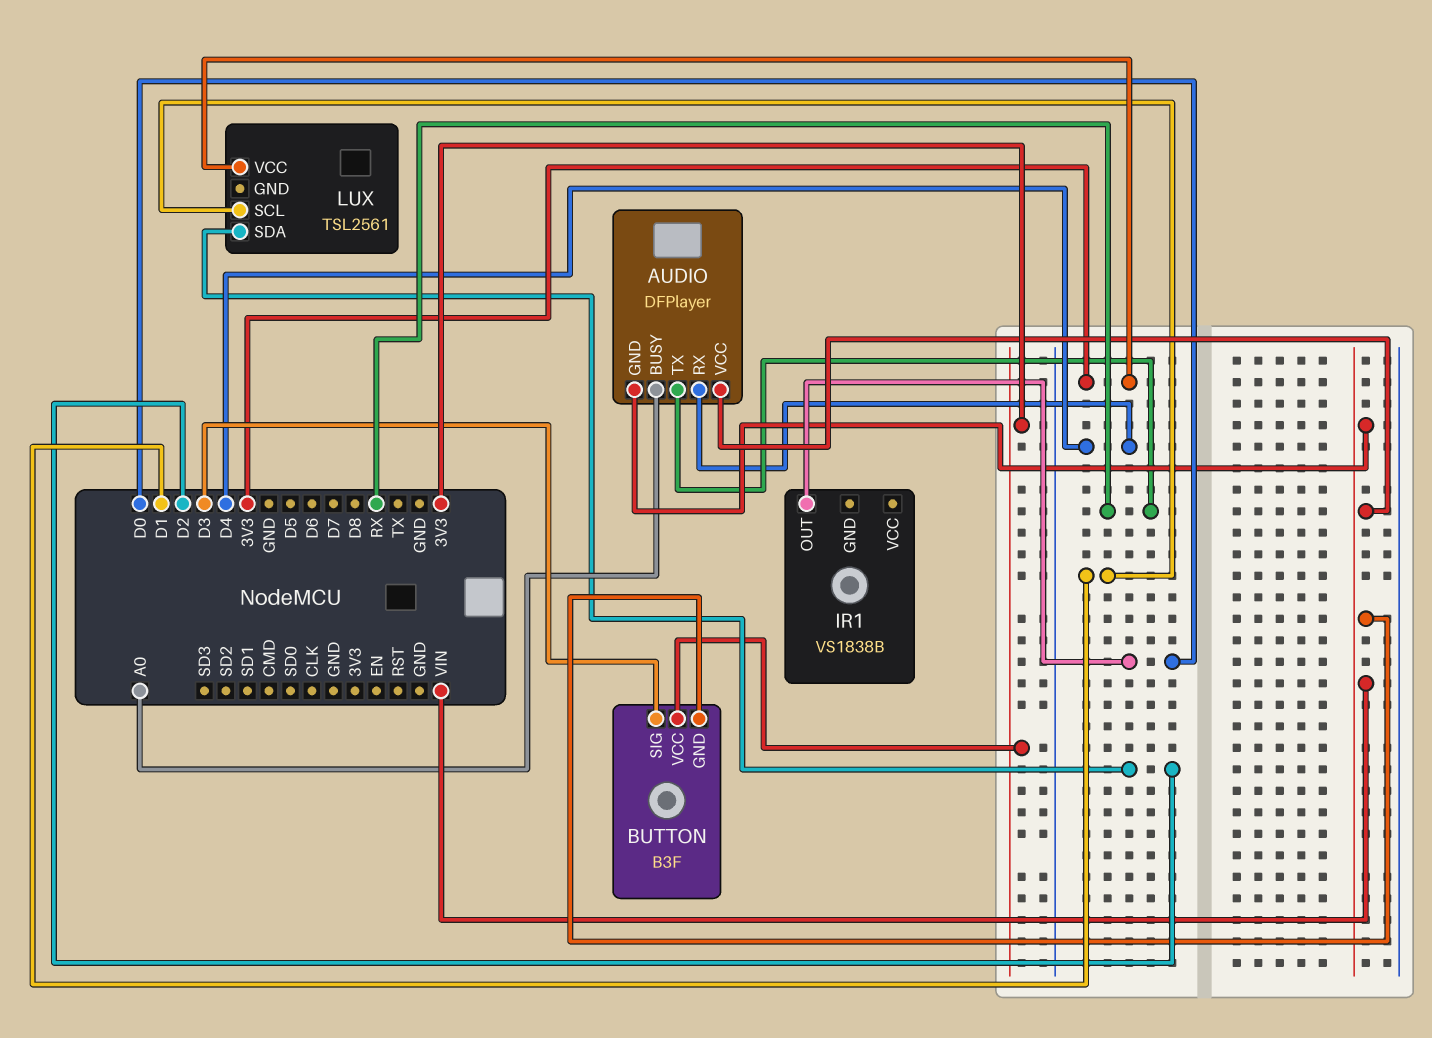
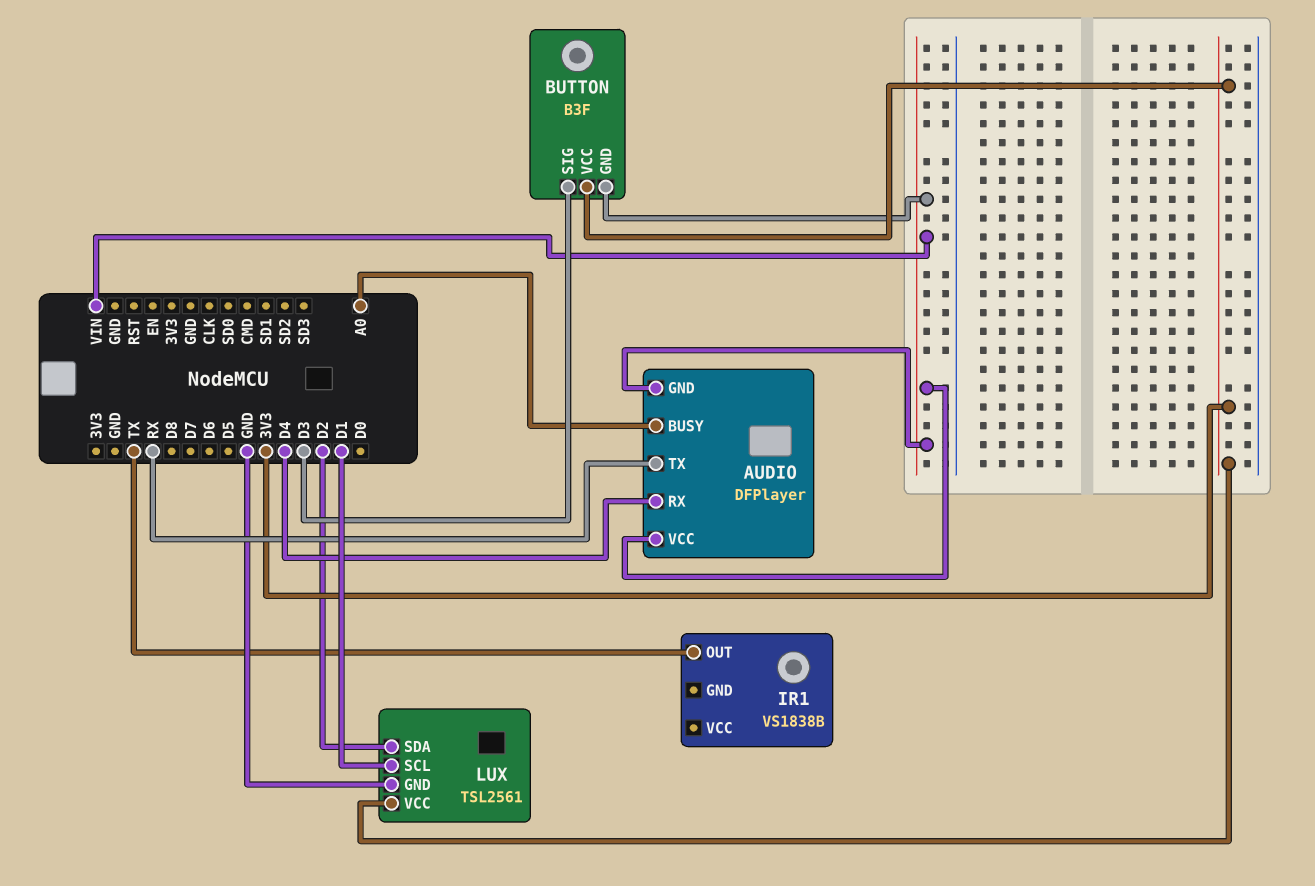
IR1 pin OUT: D0 -> TX
LUX pin GND: none -> GND

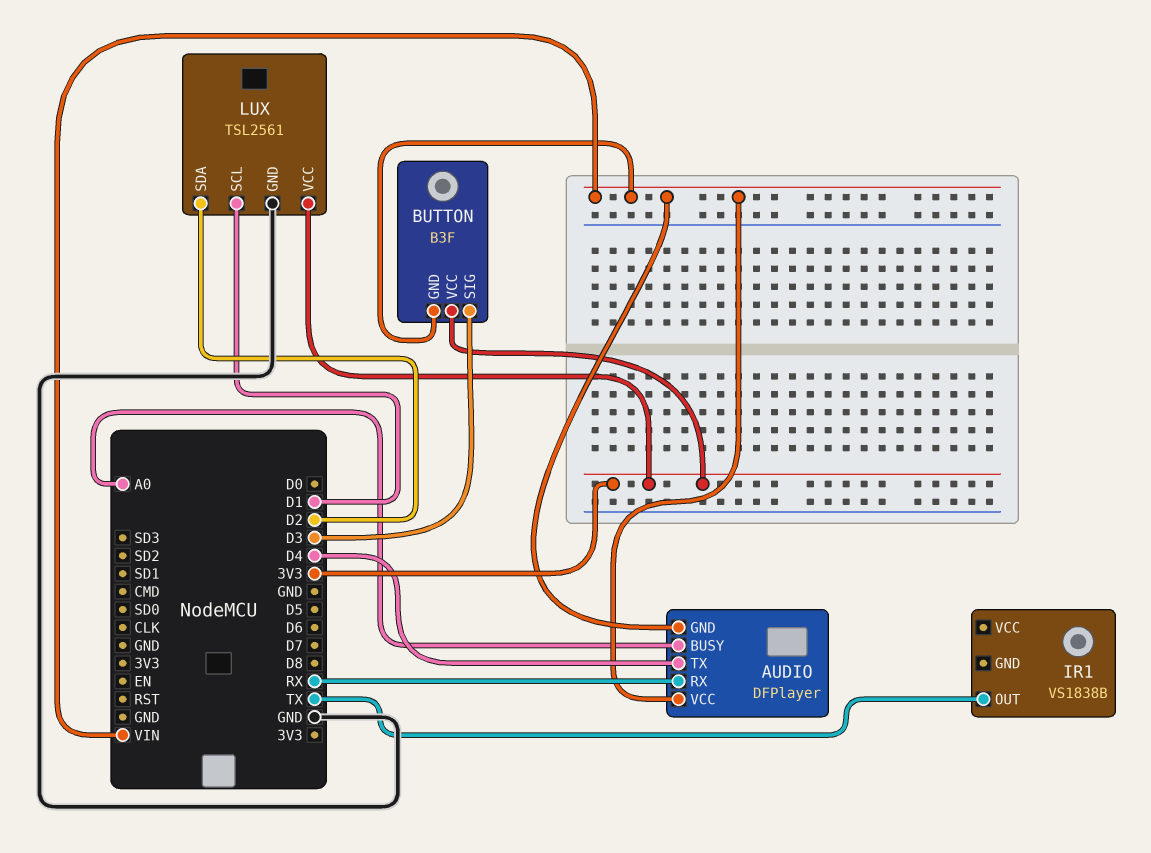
AUDIO pin RX: D4 -> RX
AUDIO pin TX: RX -> D4

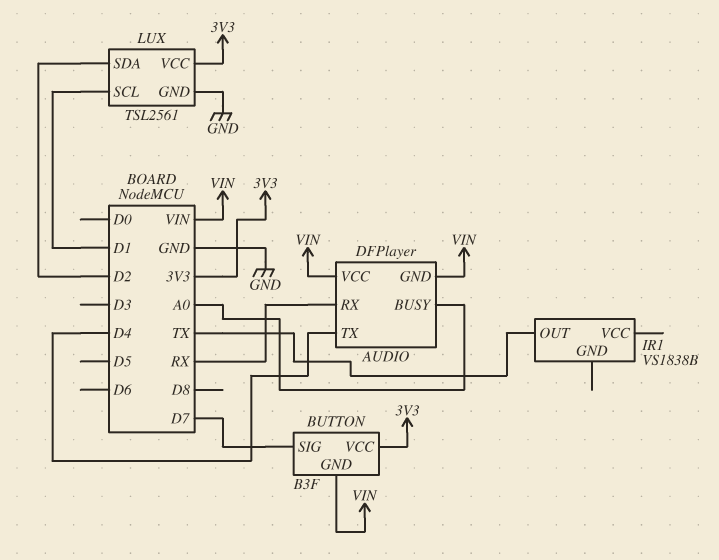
BUTTON pin SIG: D3 -> D7

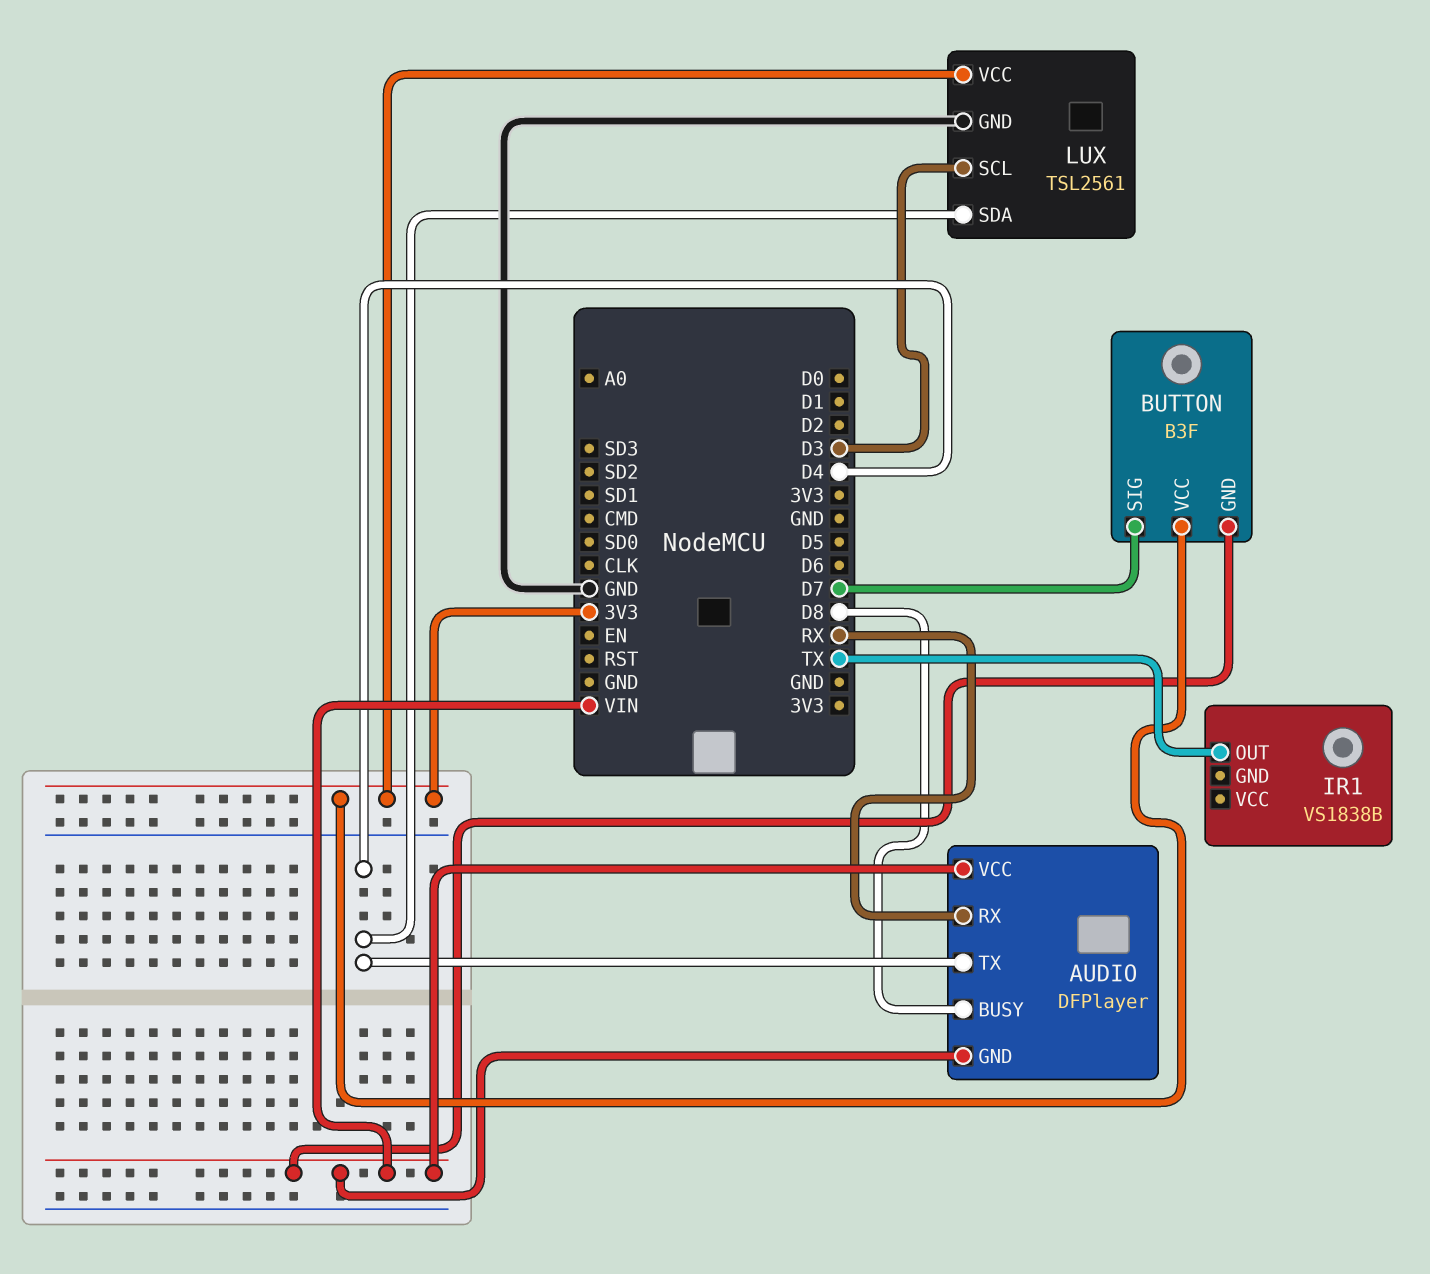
AUDIO pin BUSY: A0 -> D8
LUX pin SCL: D1 -> D3
LUX pin SDA: D2 -> D4

